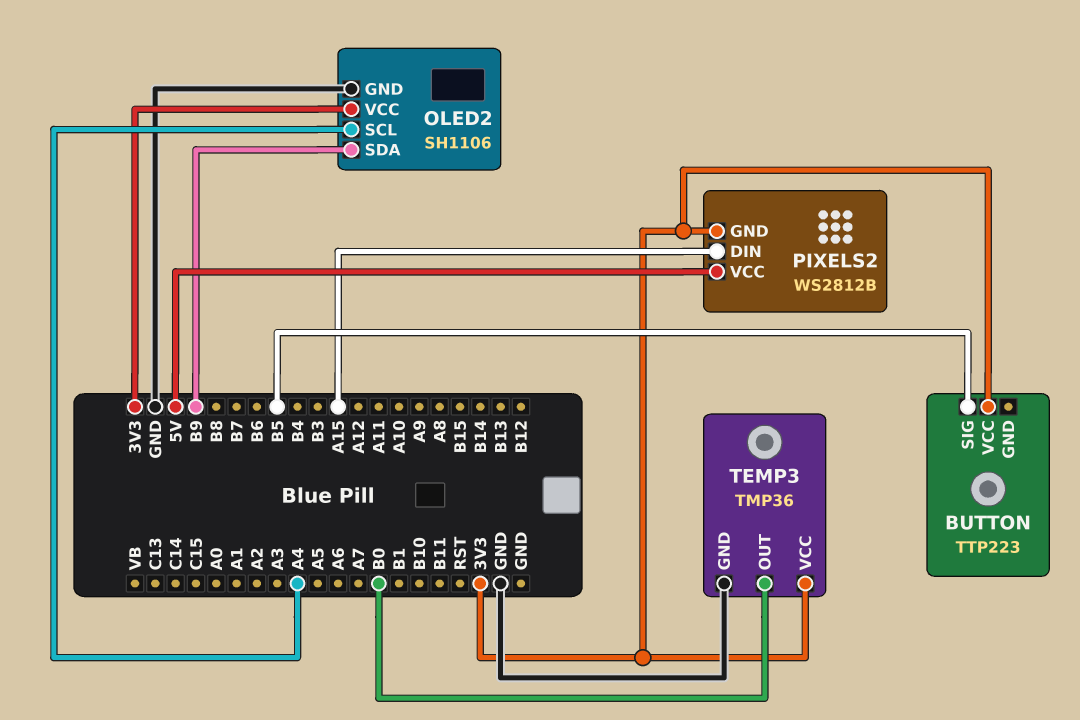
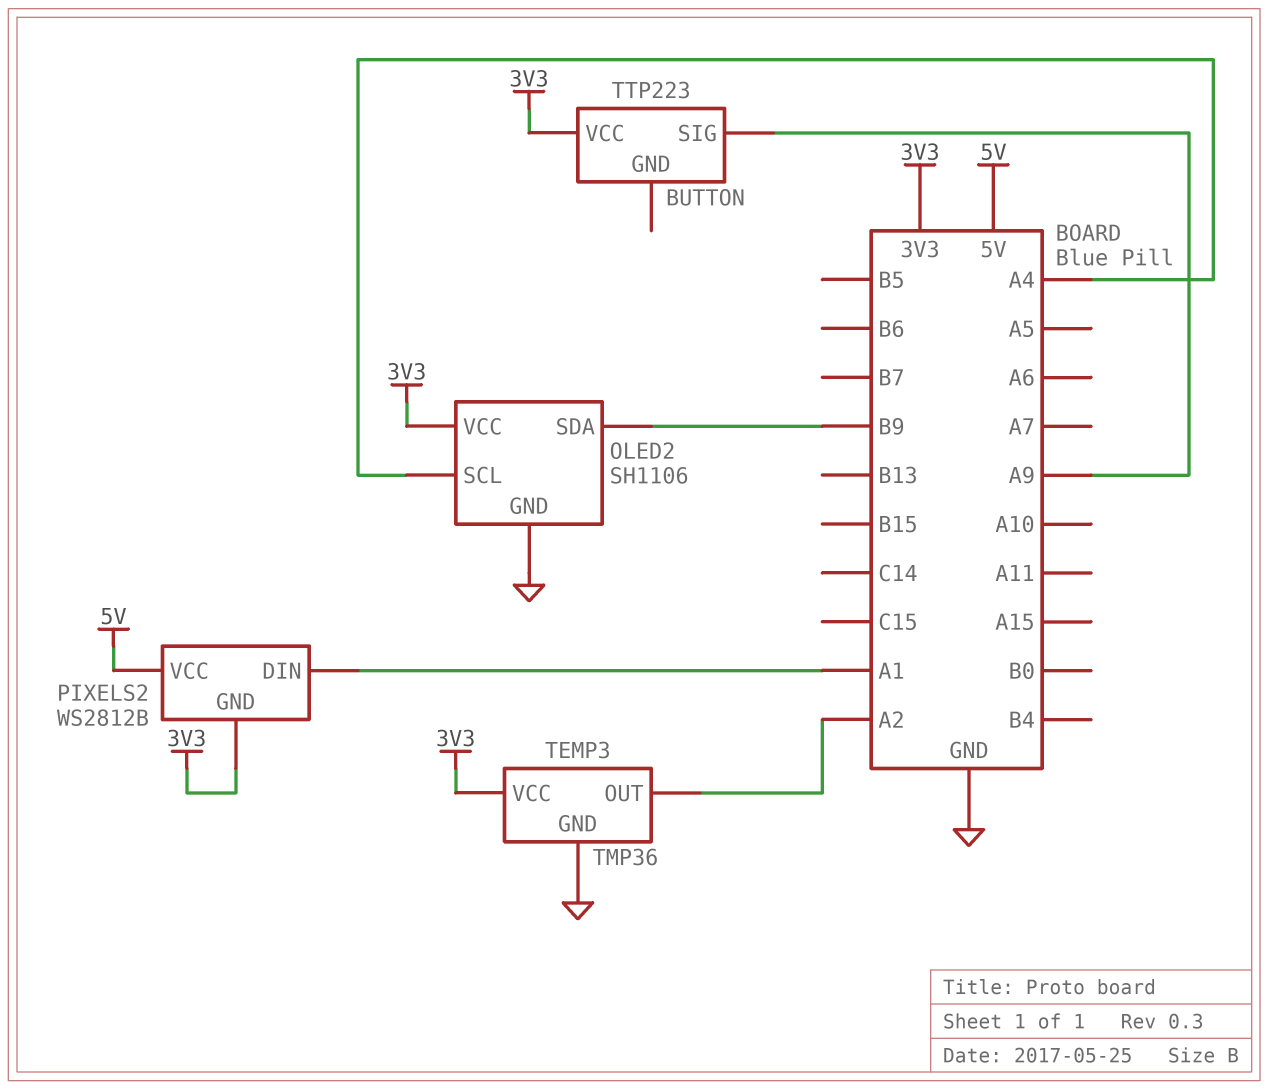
BUTTON pin SIG: B5 -> A9
PIXELS2 pin DIN: A15 -> A1
TEMP3 pin OUT: B0 -> A2

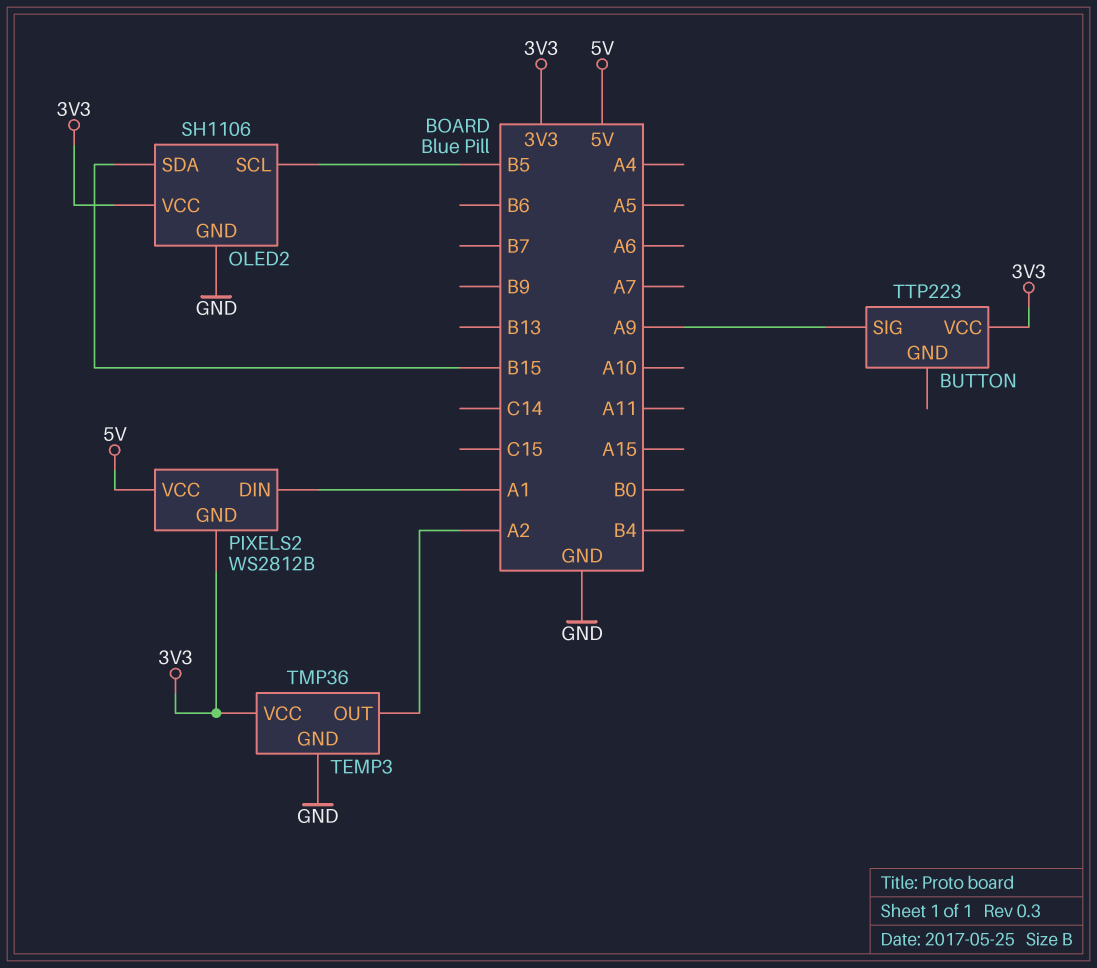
OLED2 pin SCL: A4 -> B5
OLED2 pin SDA: B9 -> B15

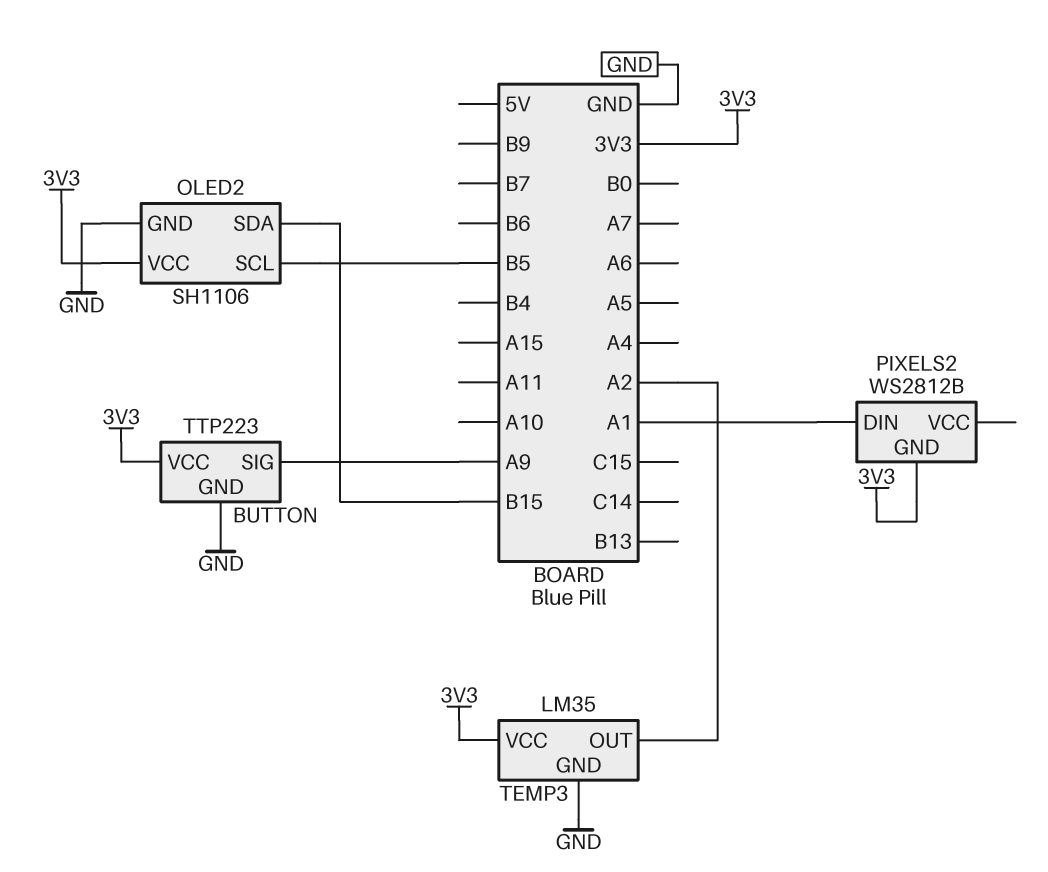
BUTTON pin GND: none -> GND
PIXELS2 pin VCC: 5V -> none
TEMP3: TMP36 -> LM35

